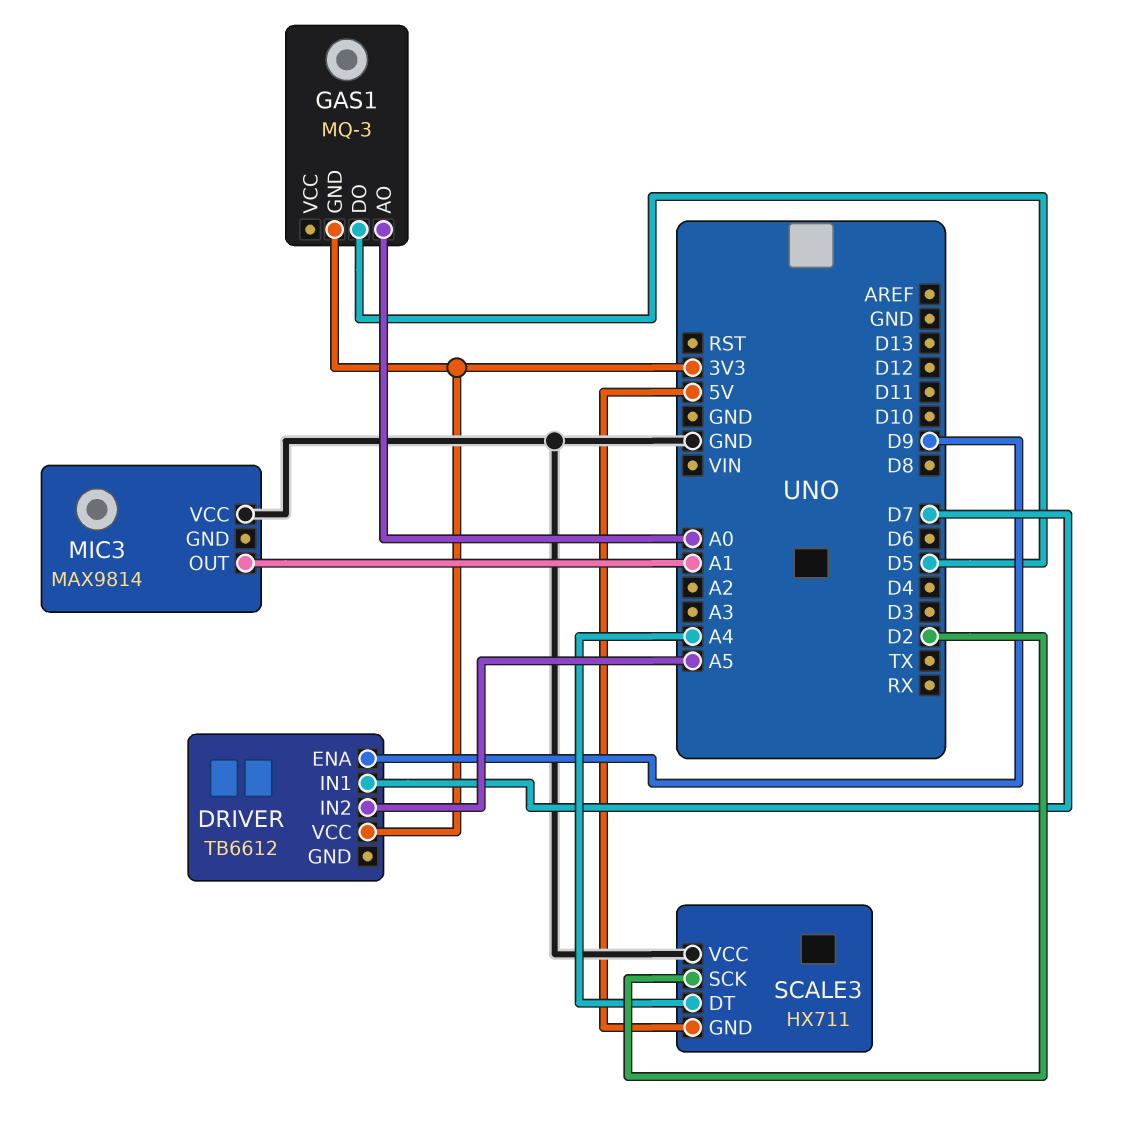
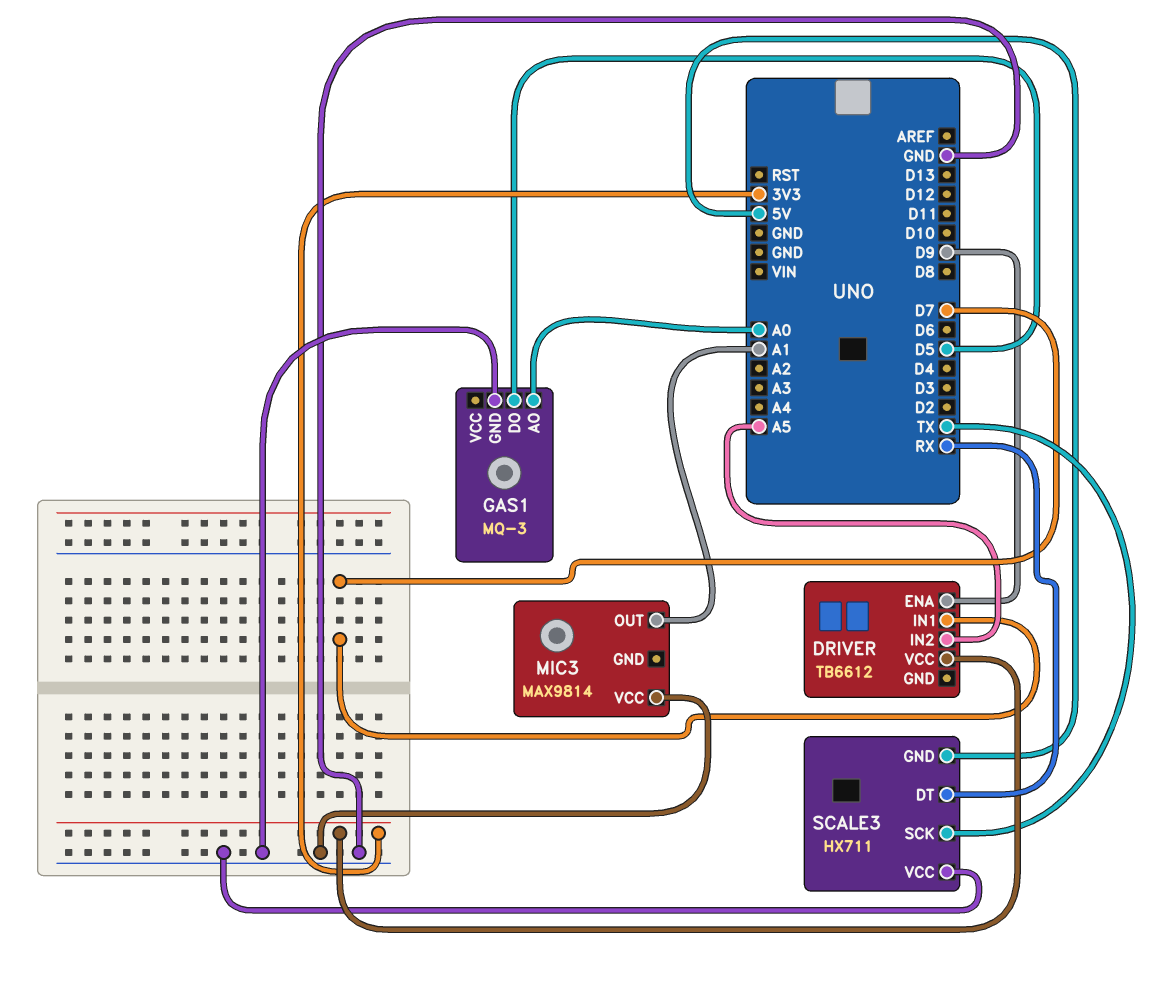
GAS1 pin GND: 3V3 -> GND
SCALE3 pin DT: A4 -> RX
SCALE3 pin SCK: D2 -> TX

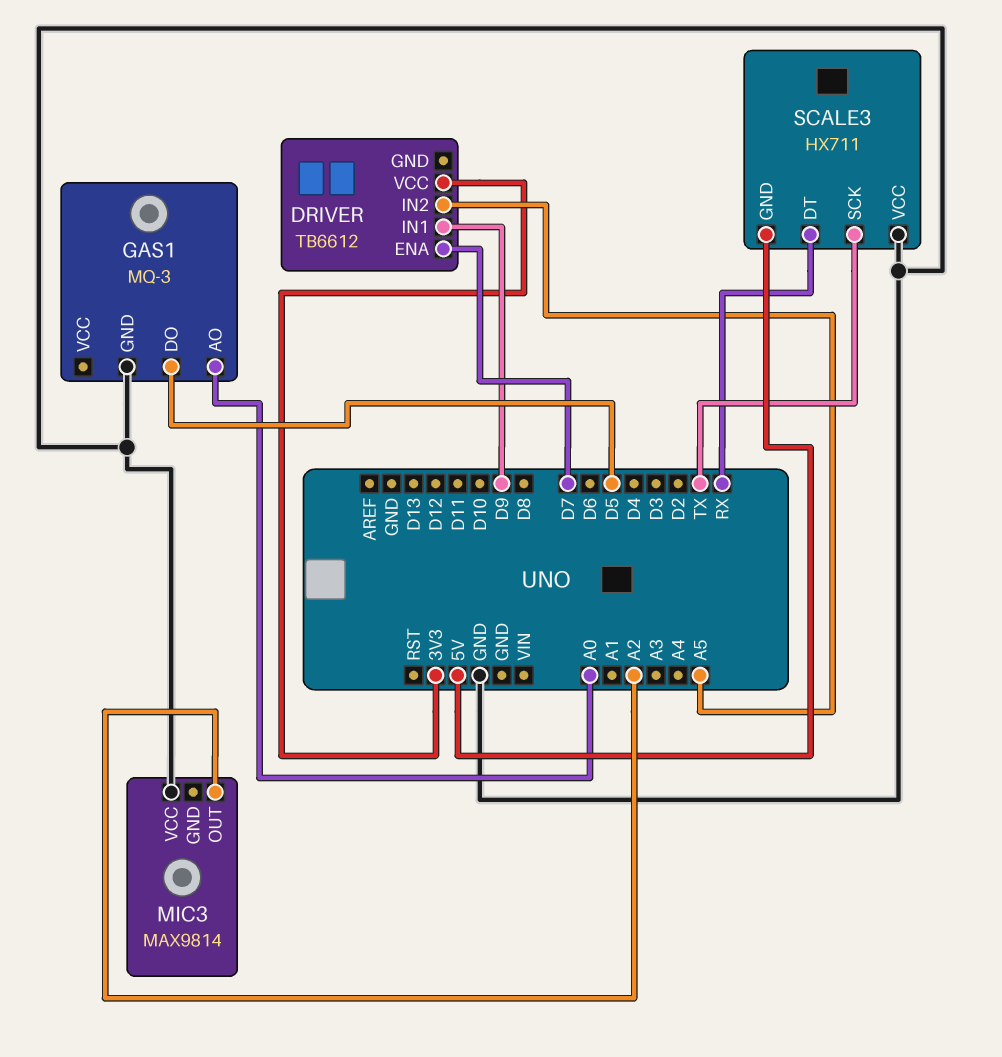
DRIVER pin ENA: D9 -> D7
DRIVER pin IN1: D7 -> D9
MIC3 pin OUT: A1 -> A2

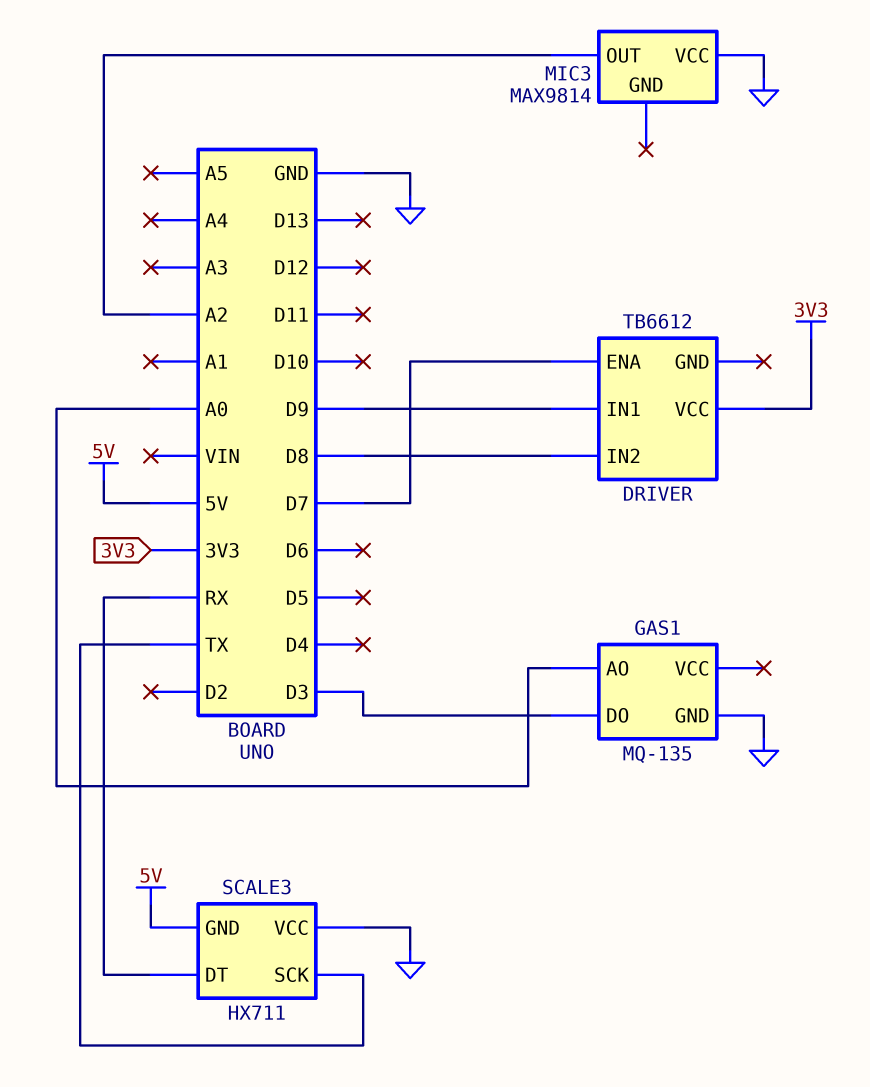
DRIVER pin IN2: A5 -> D8
GAS1: MQ-3 -> MQ-135
GAS1 pin DO: D5 -> D3

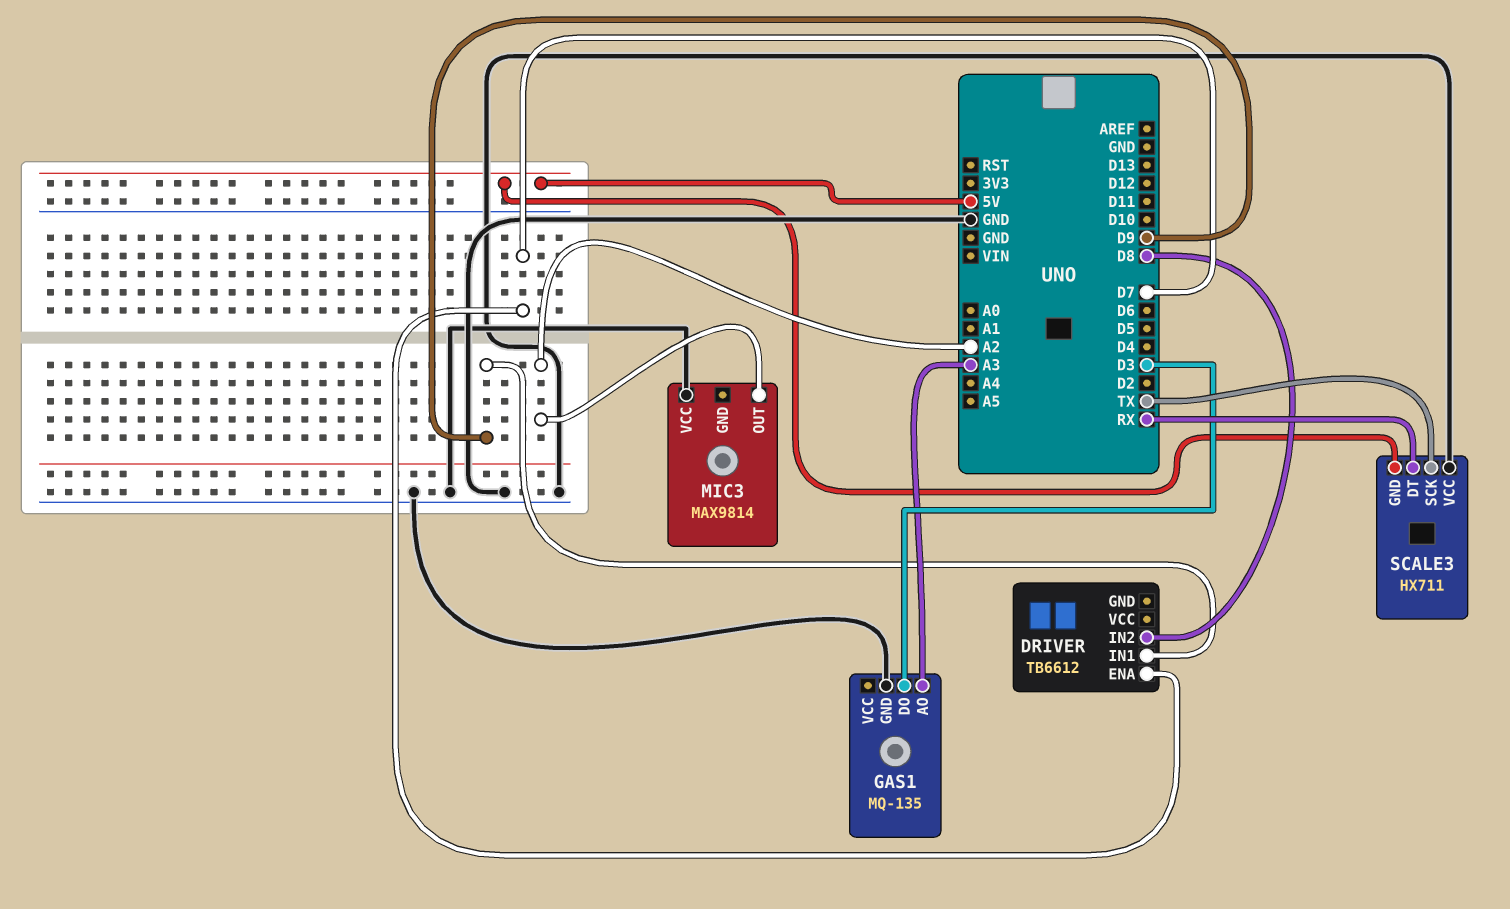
DRIVER pin VCC: 3V3 -> none
GAS1 pin AO: A0 -> A3

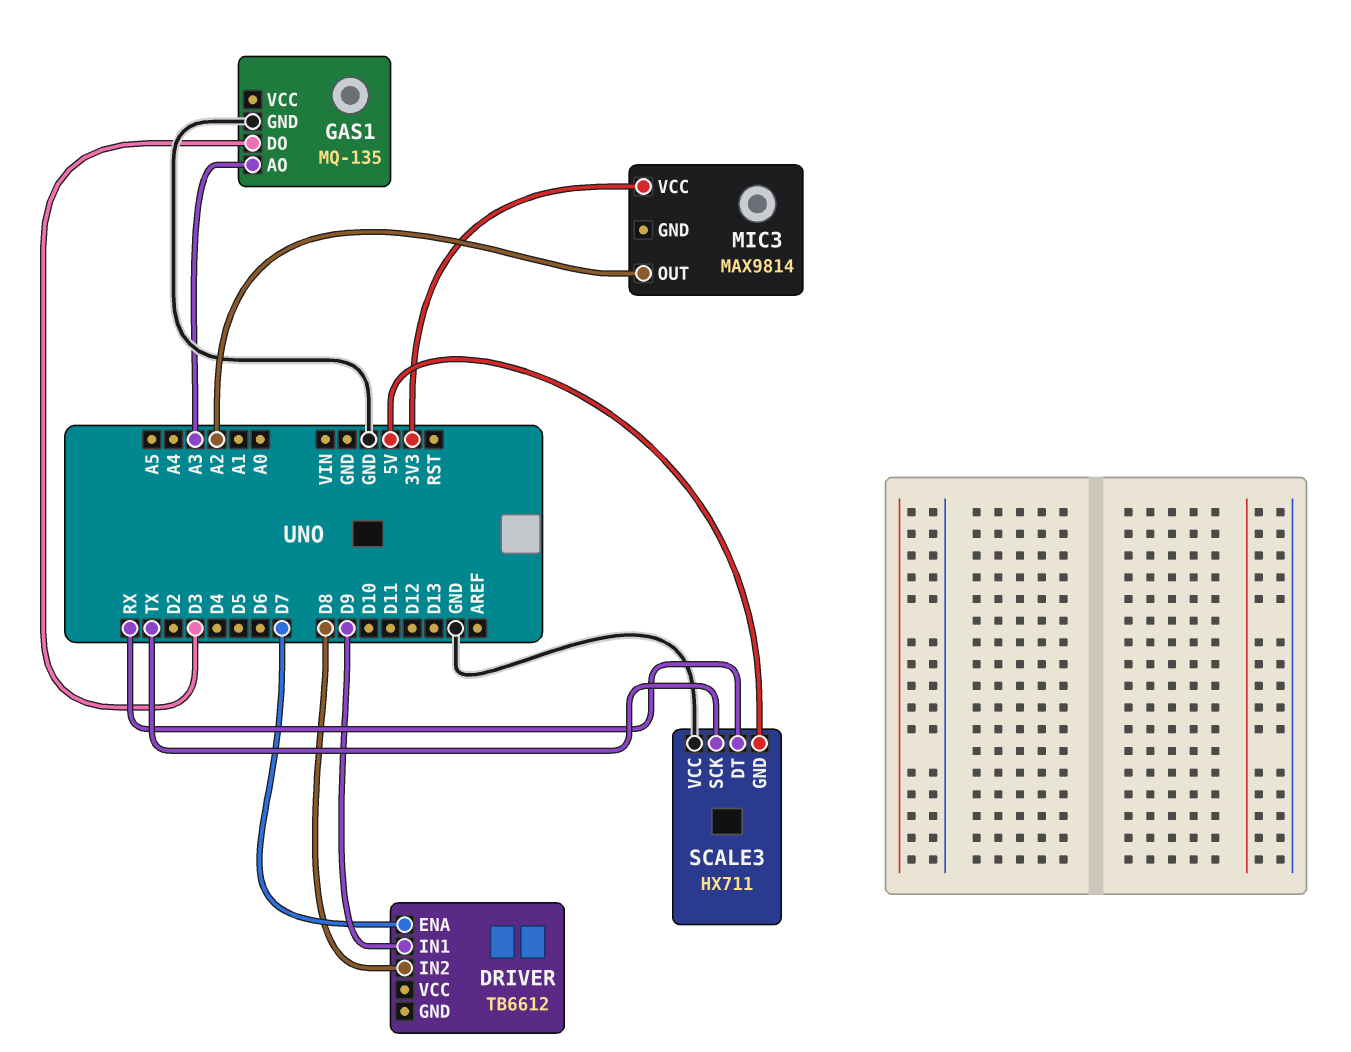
MIC3 pin VCC: GND -> 3V3

